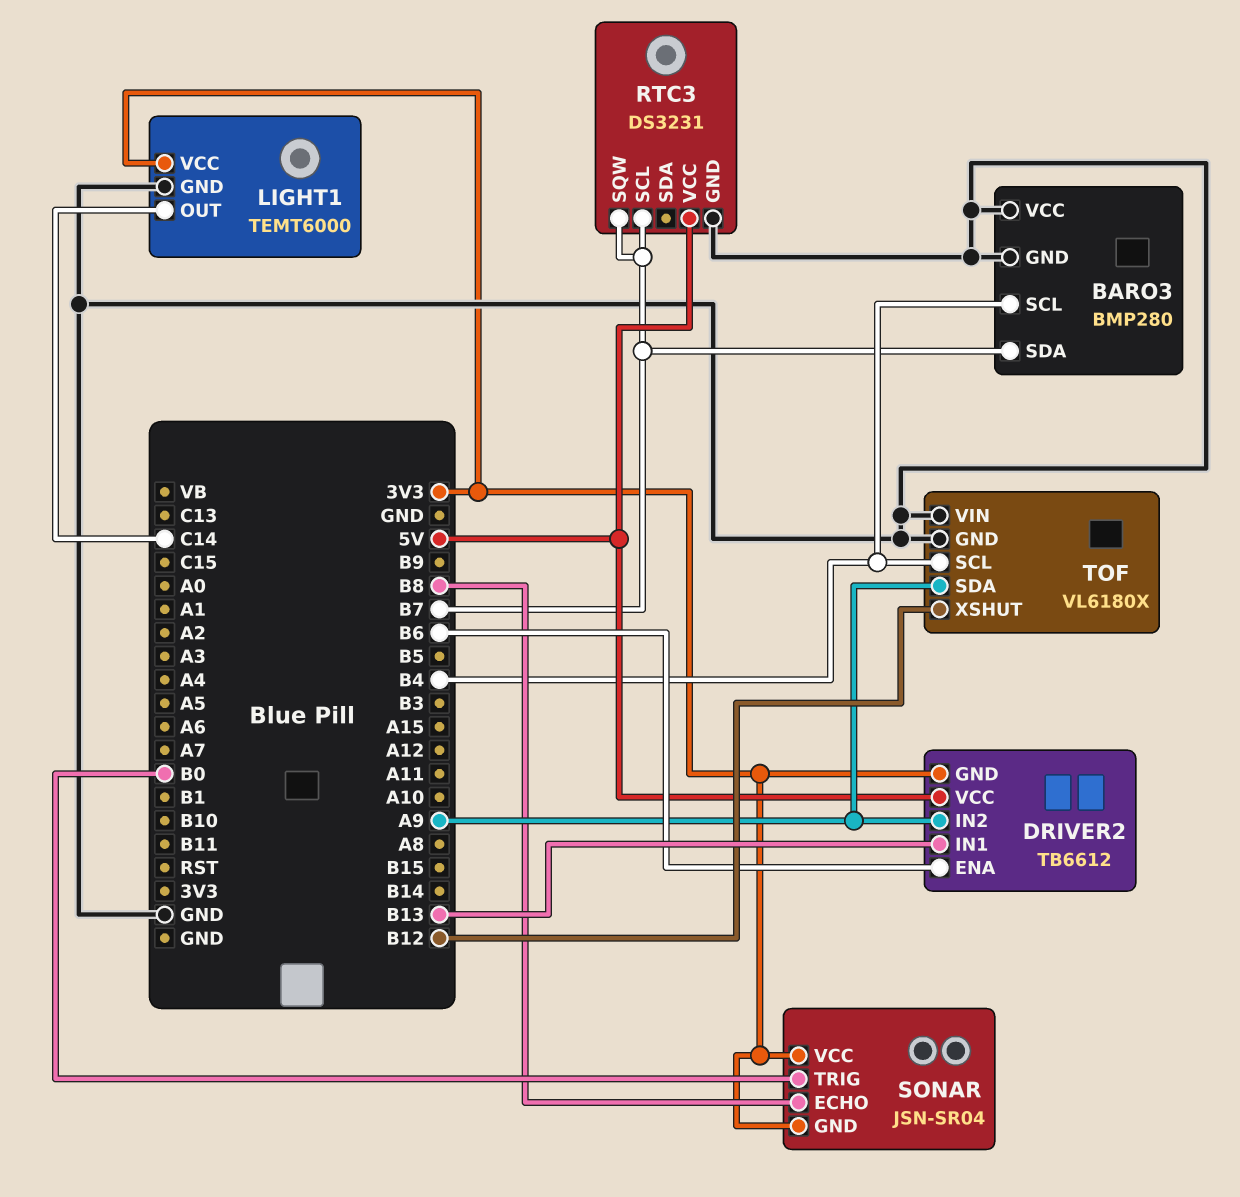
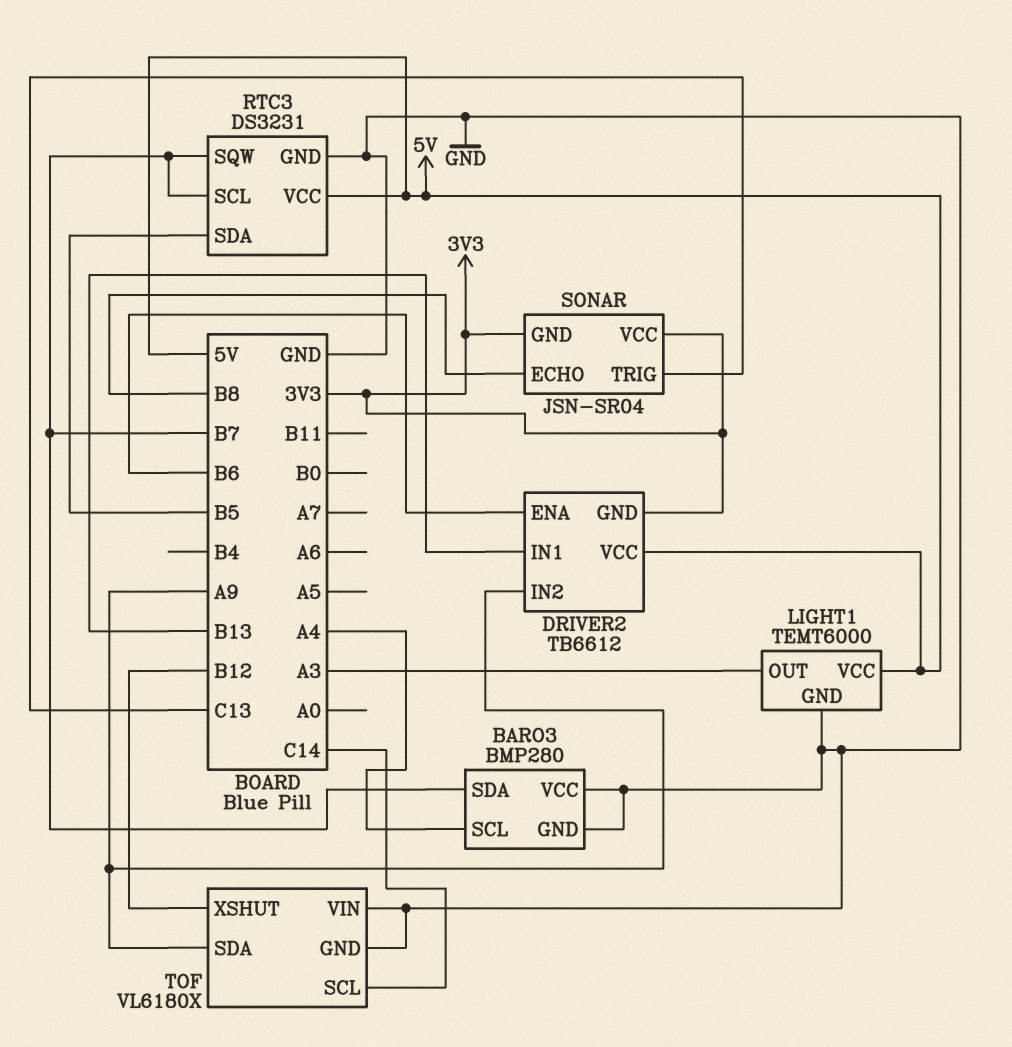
BARO3 pin SCL: B4 -> A4
LIGHT1 pin OUT: C14 -> A3
LIGHT1 pin VCC: 3V3 -> 5V
RTC3 pin SDA: none -> B5
SONAR pin TRIG: B0 -> C13
TOF pin SCL: B4 -> C14

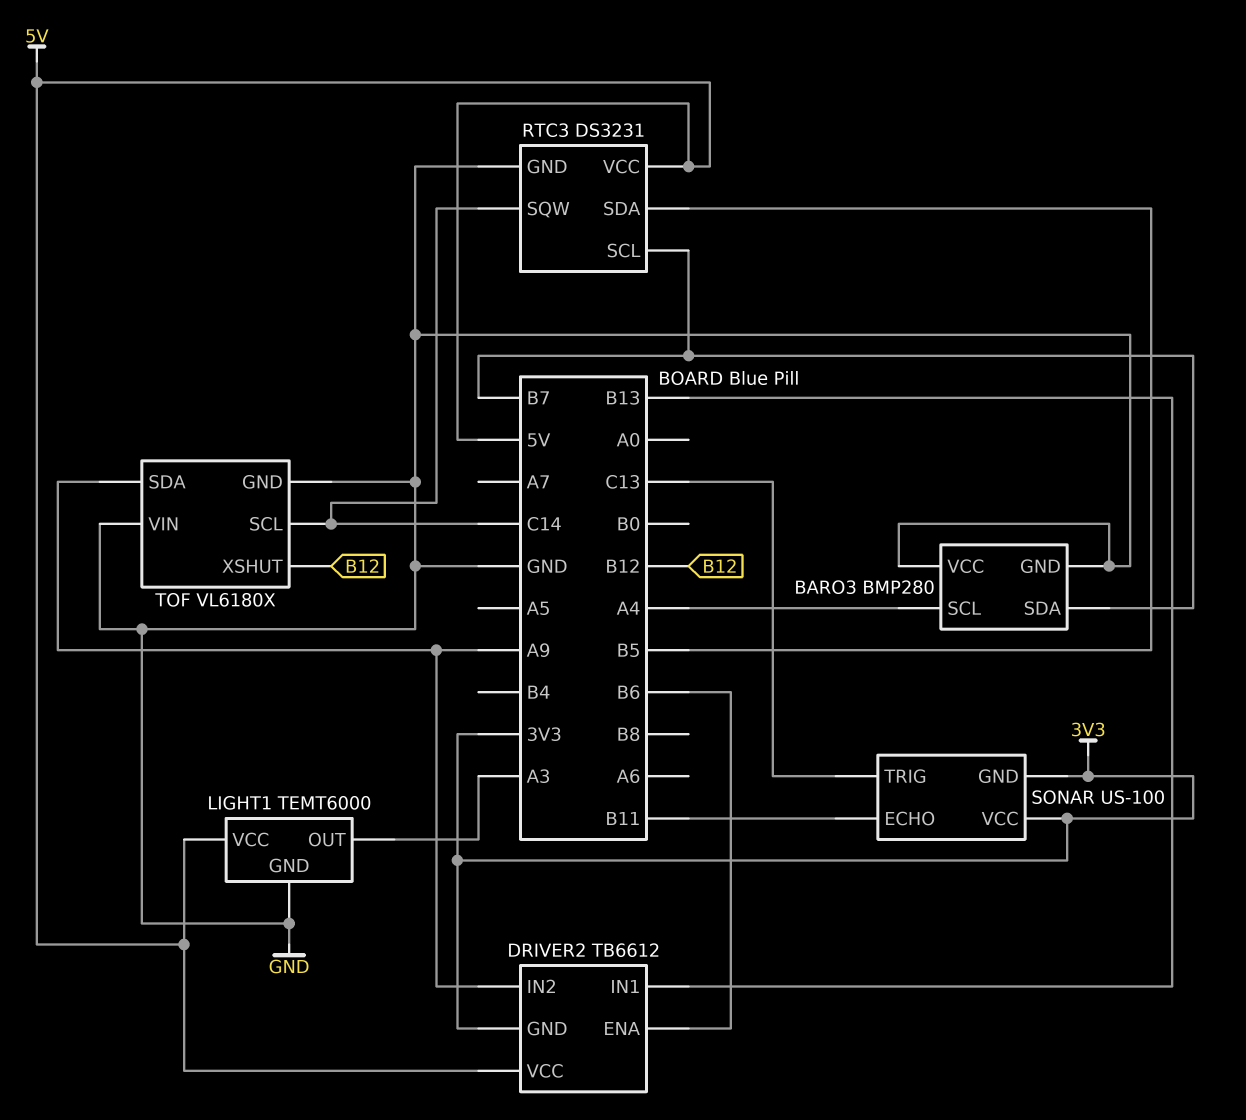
RTC3 pin SQW: B7 -> C14
SONAR: JSN-SR04 -> US-100
SONAR pin ECHO: B8 -> B11

